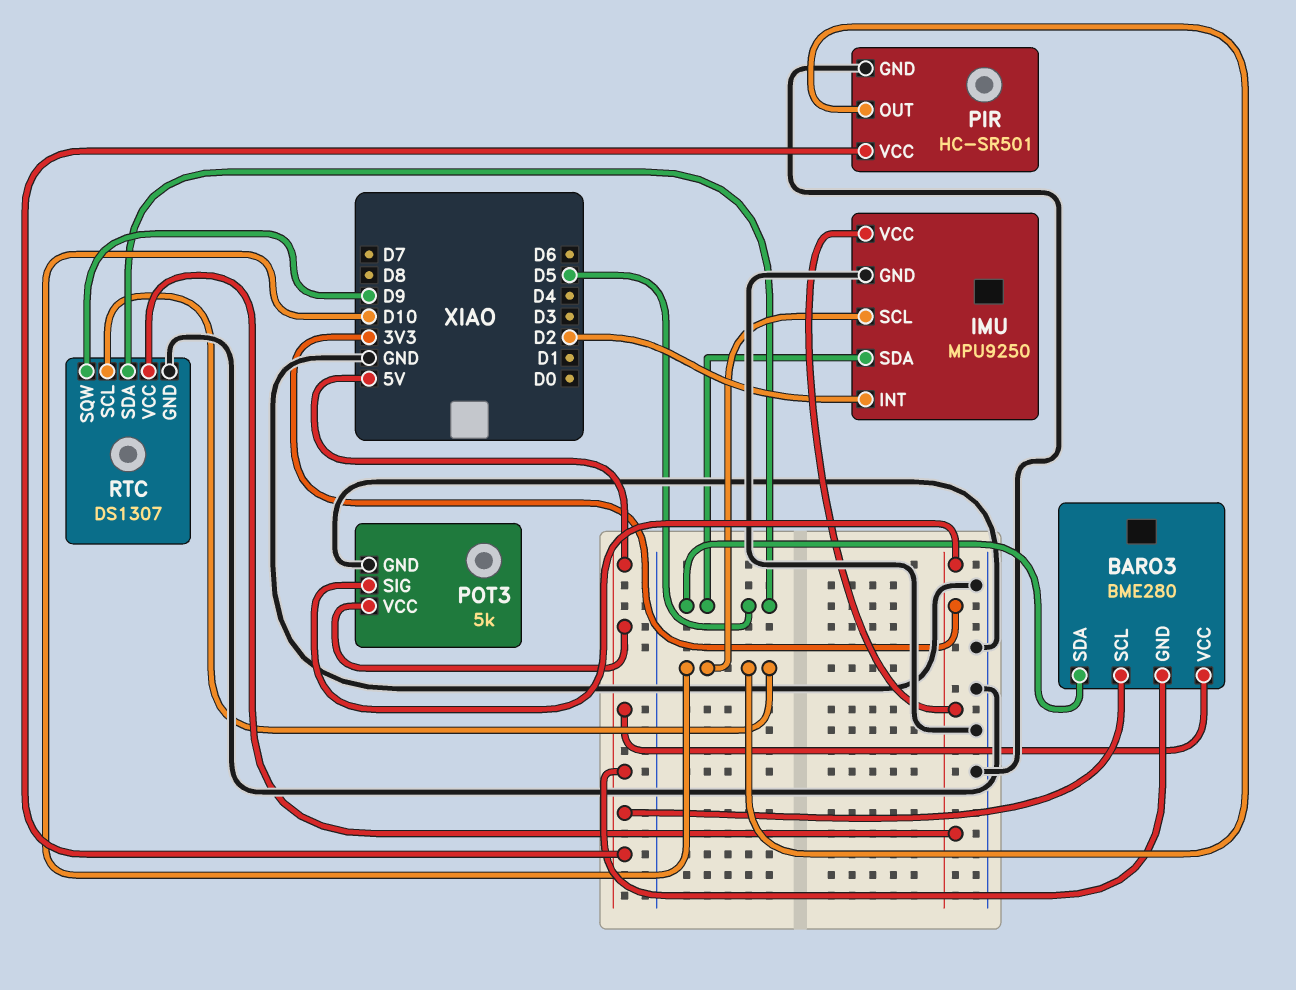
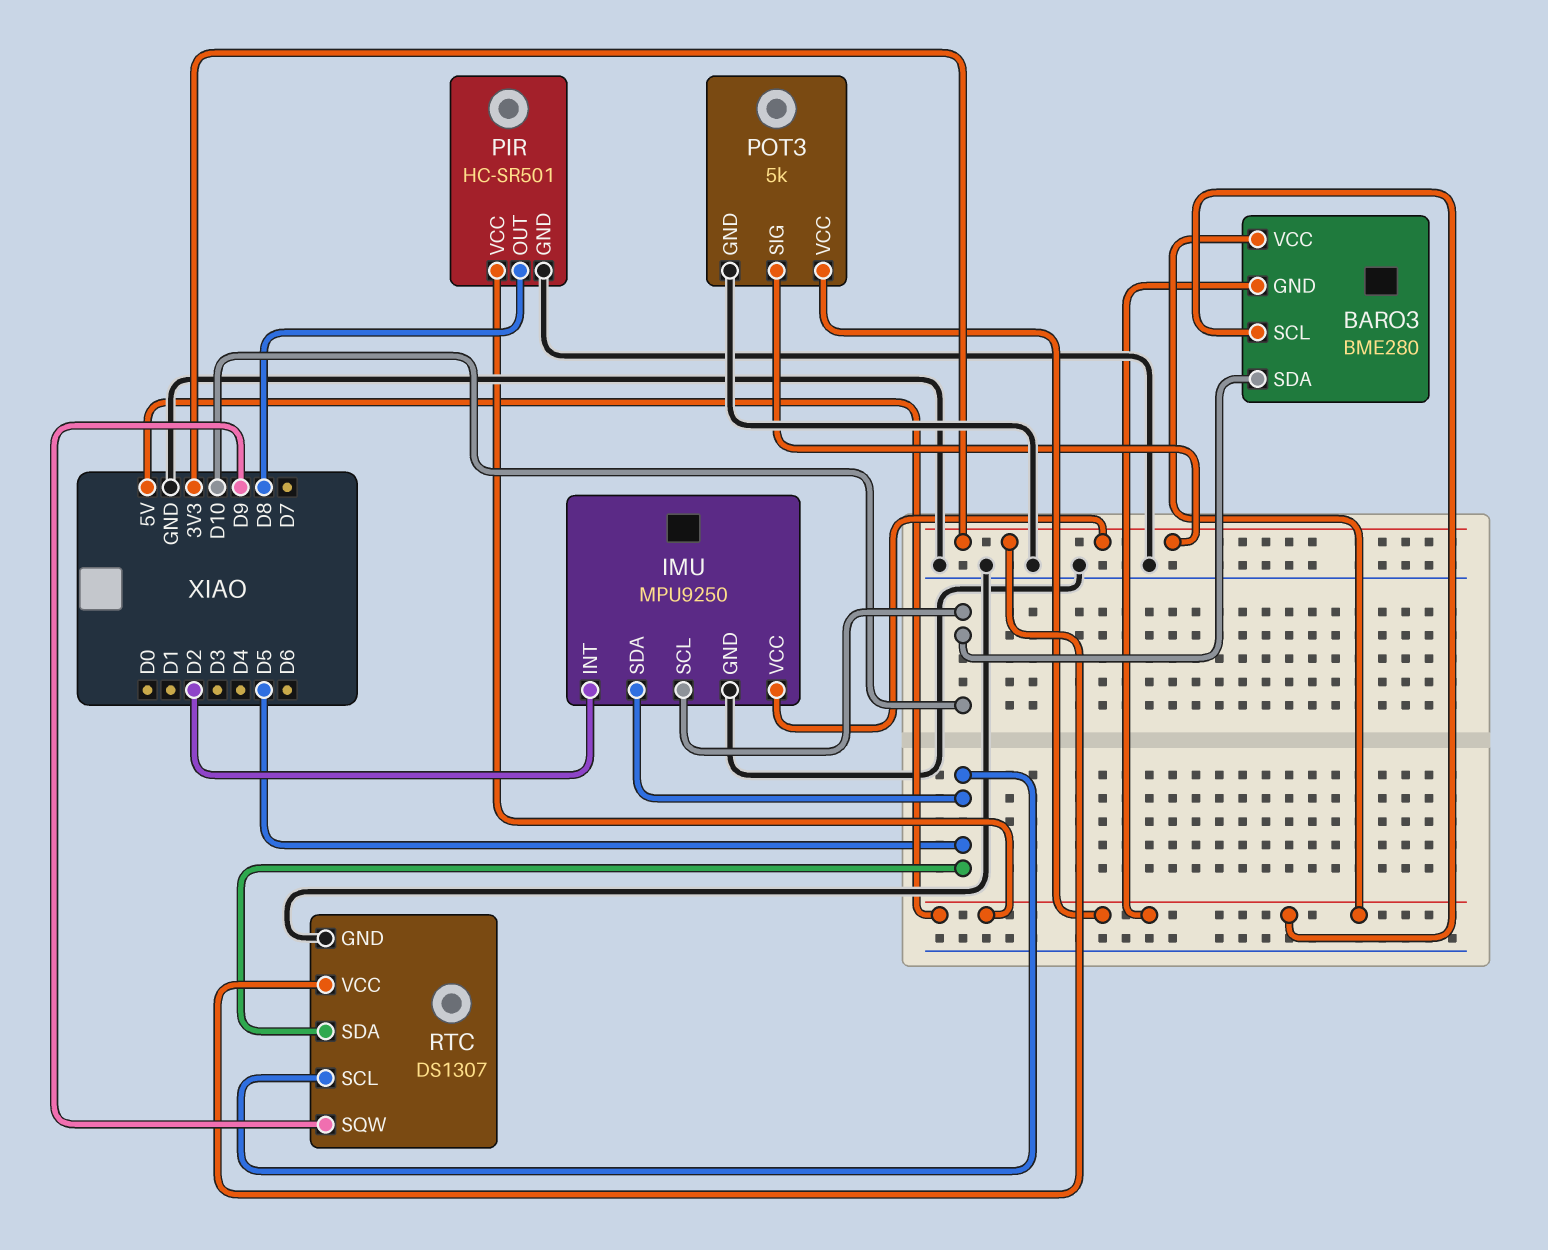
BARO3 pin SDA: D5 -> D10
PIR pin OUT: D10 -> D8
RTC pin SCL: D10 -> D5

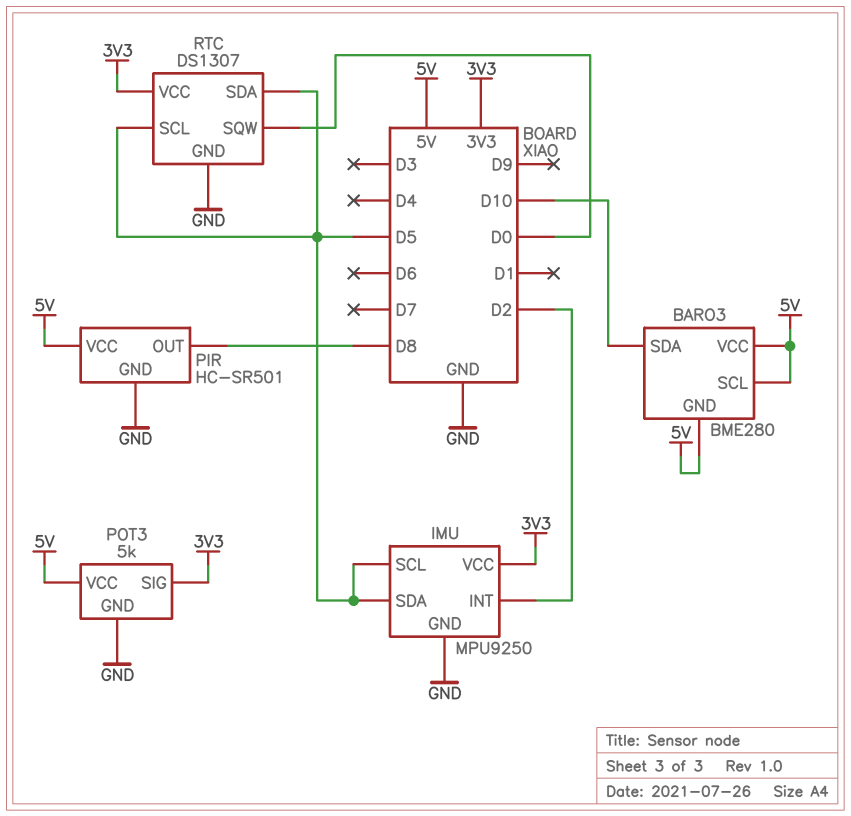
IMU pin SCL: D10 -> D5
RTC pin SQW: D9 -> D0

